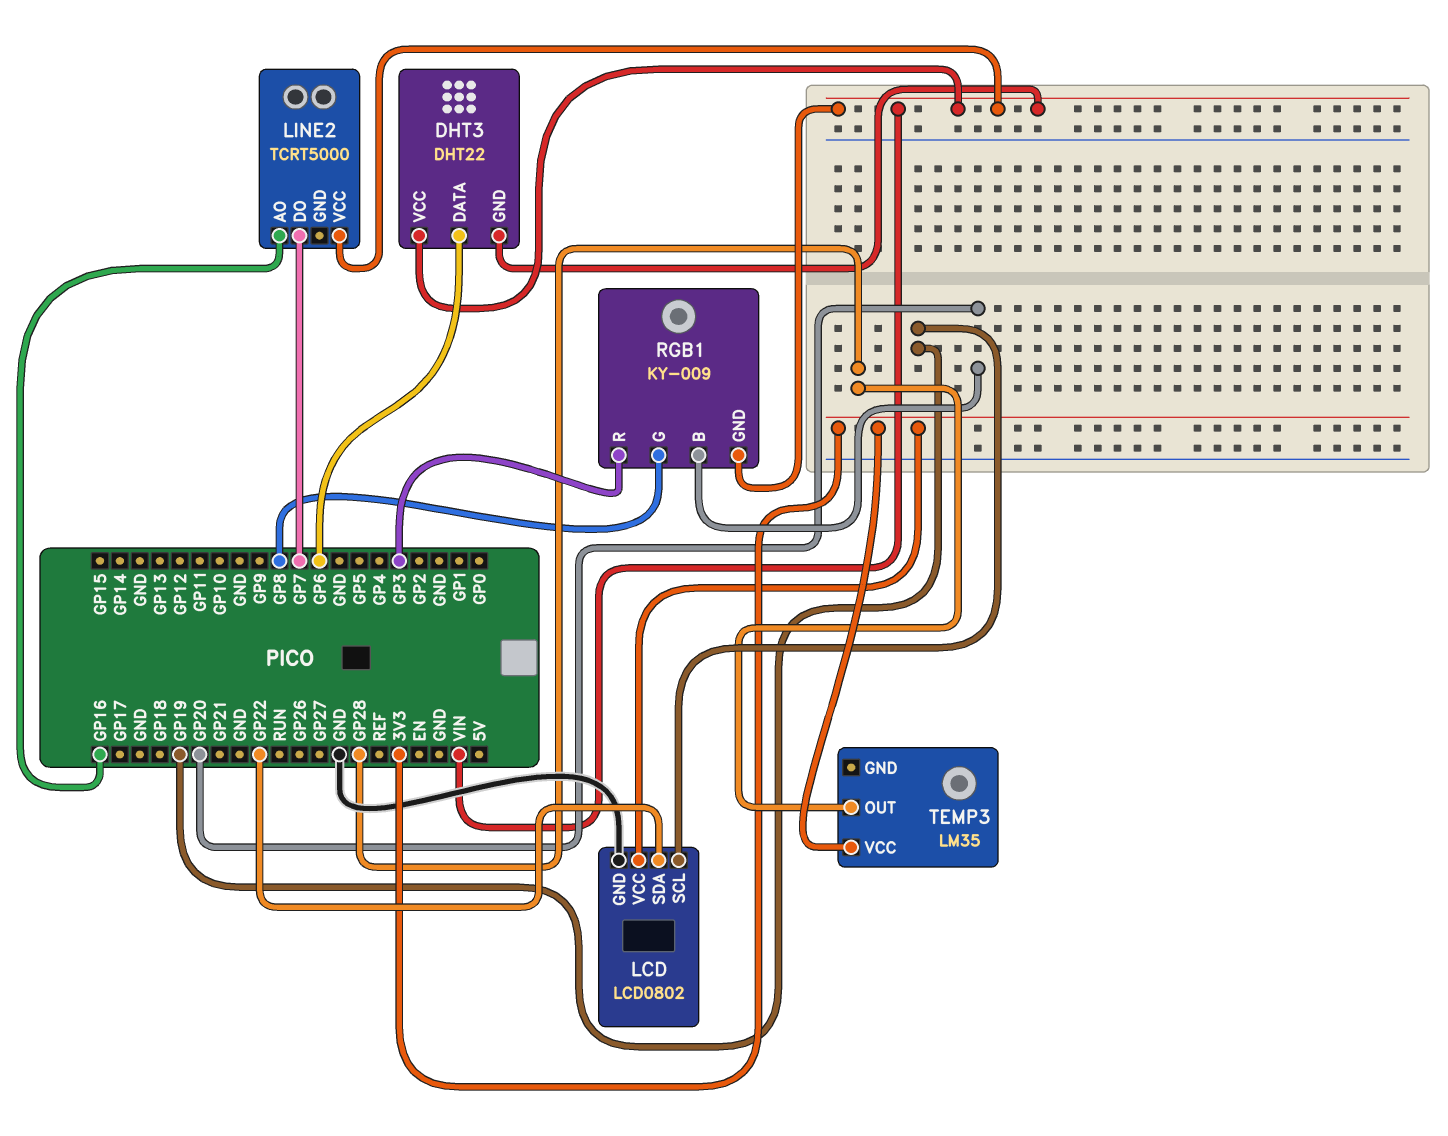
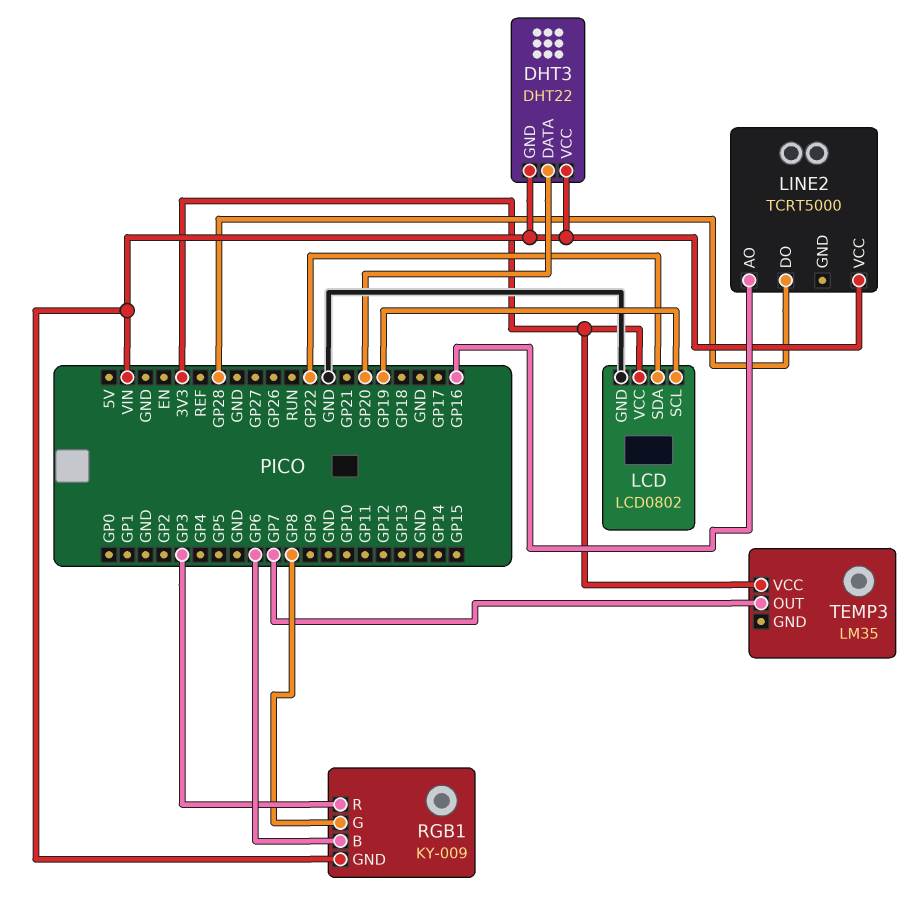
DHT3 pin DATA: GP6 -> GP20
LINE2 pin DO: GP7 -> GP28
RGB1 pin B: GP20 -> GP6
TEMP3 pin OUT: GP28 -> GP7

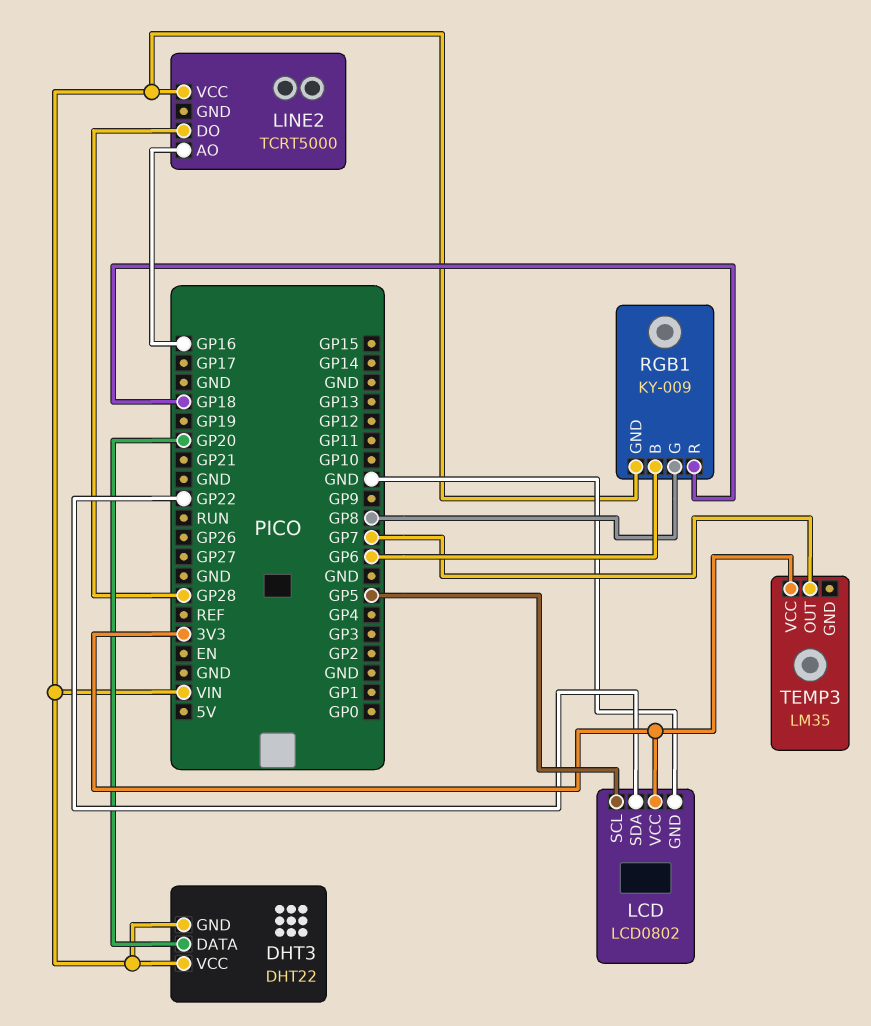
LCD pin SCL: GP19 -> GP5
RGB1 pin R: GP3 -> GP18

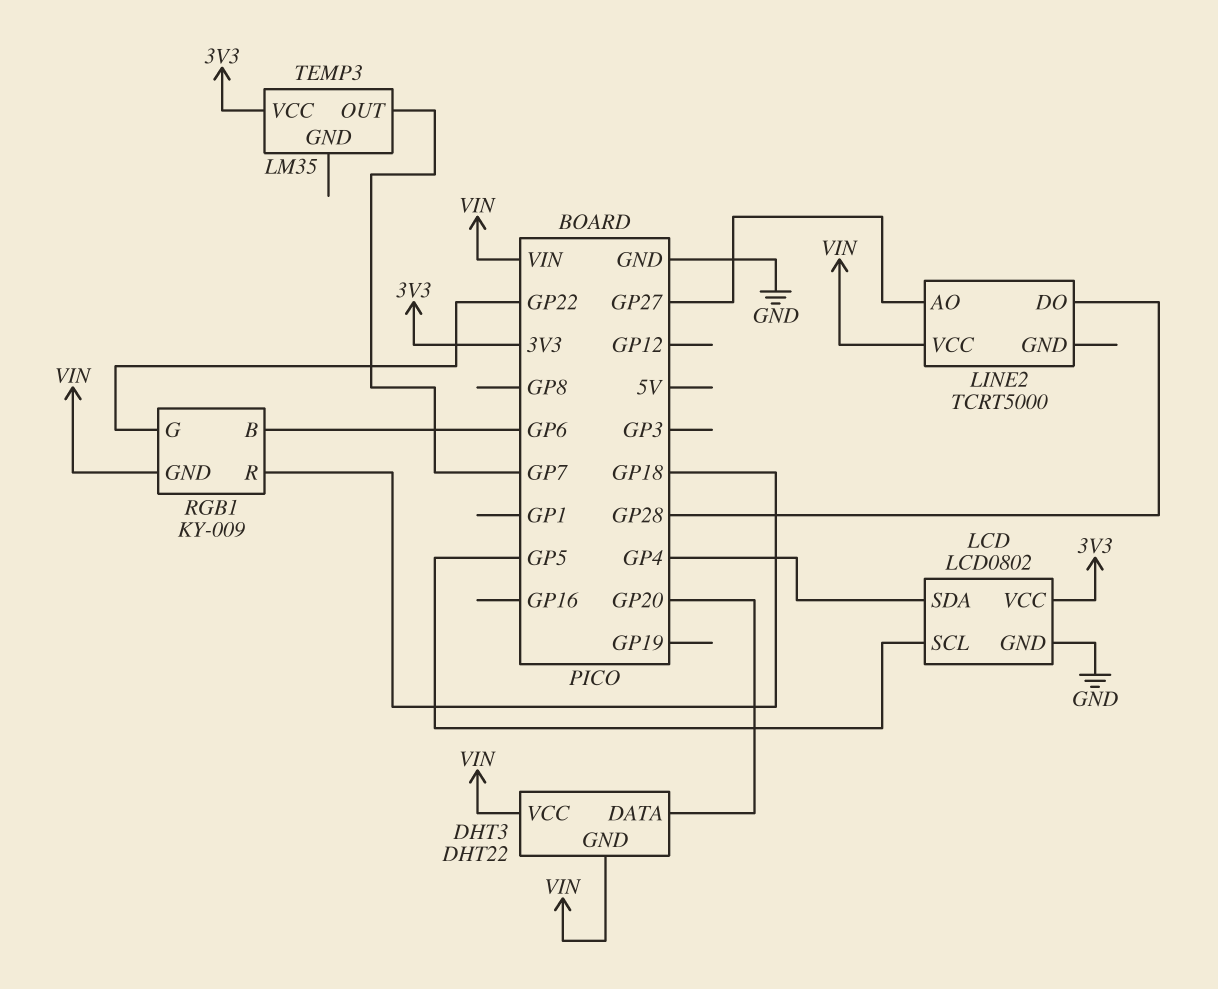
LCD pin SDA: GP22 -> GP4
LINE2 pin AO: GP16 -> GP27
RGB1 pin G: GP8 -> GP22

